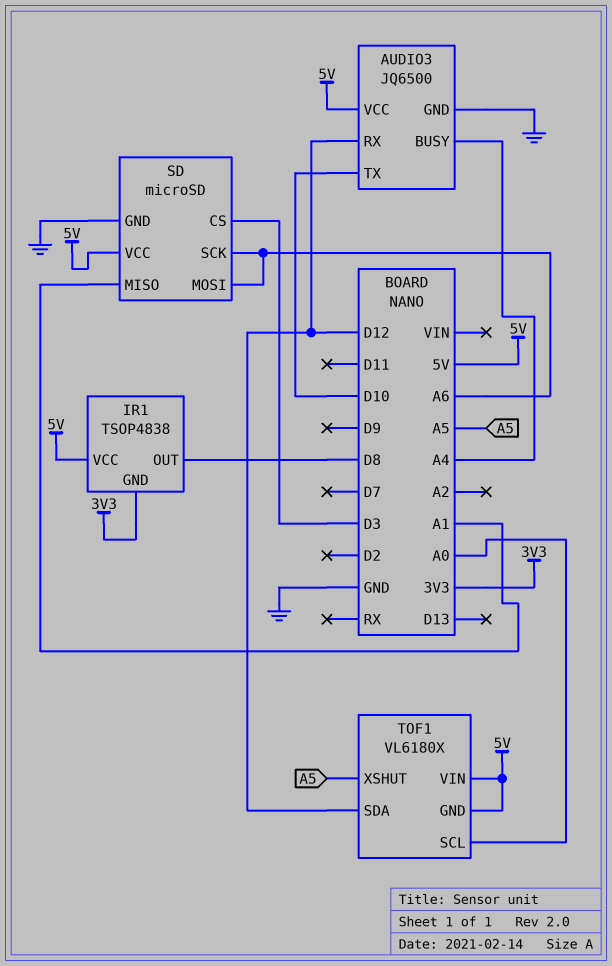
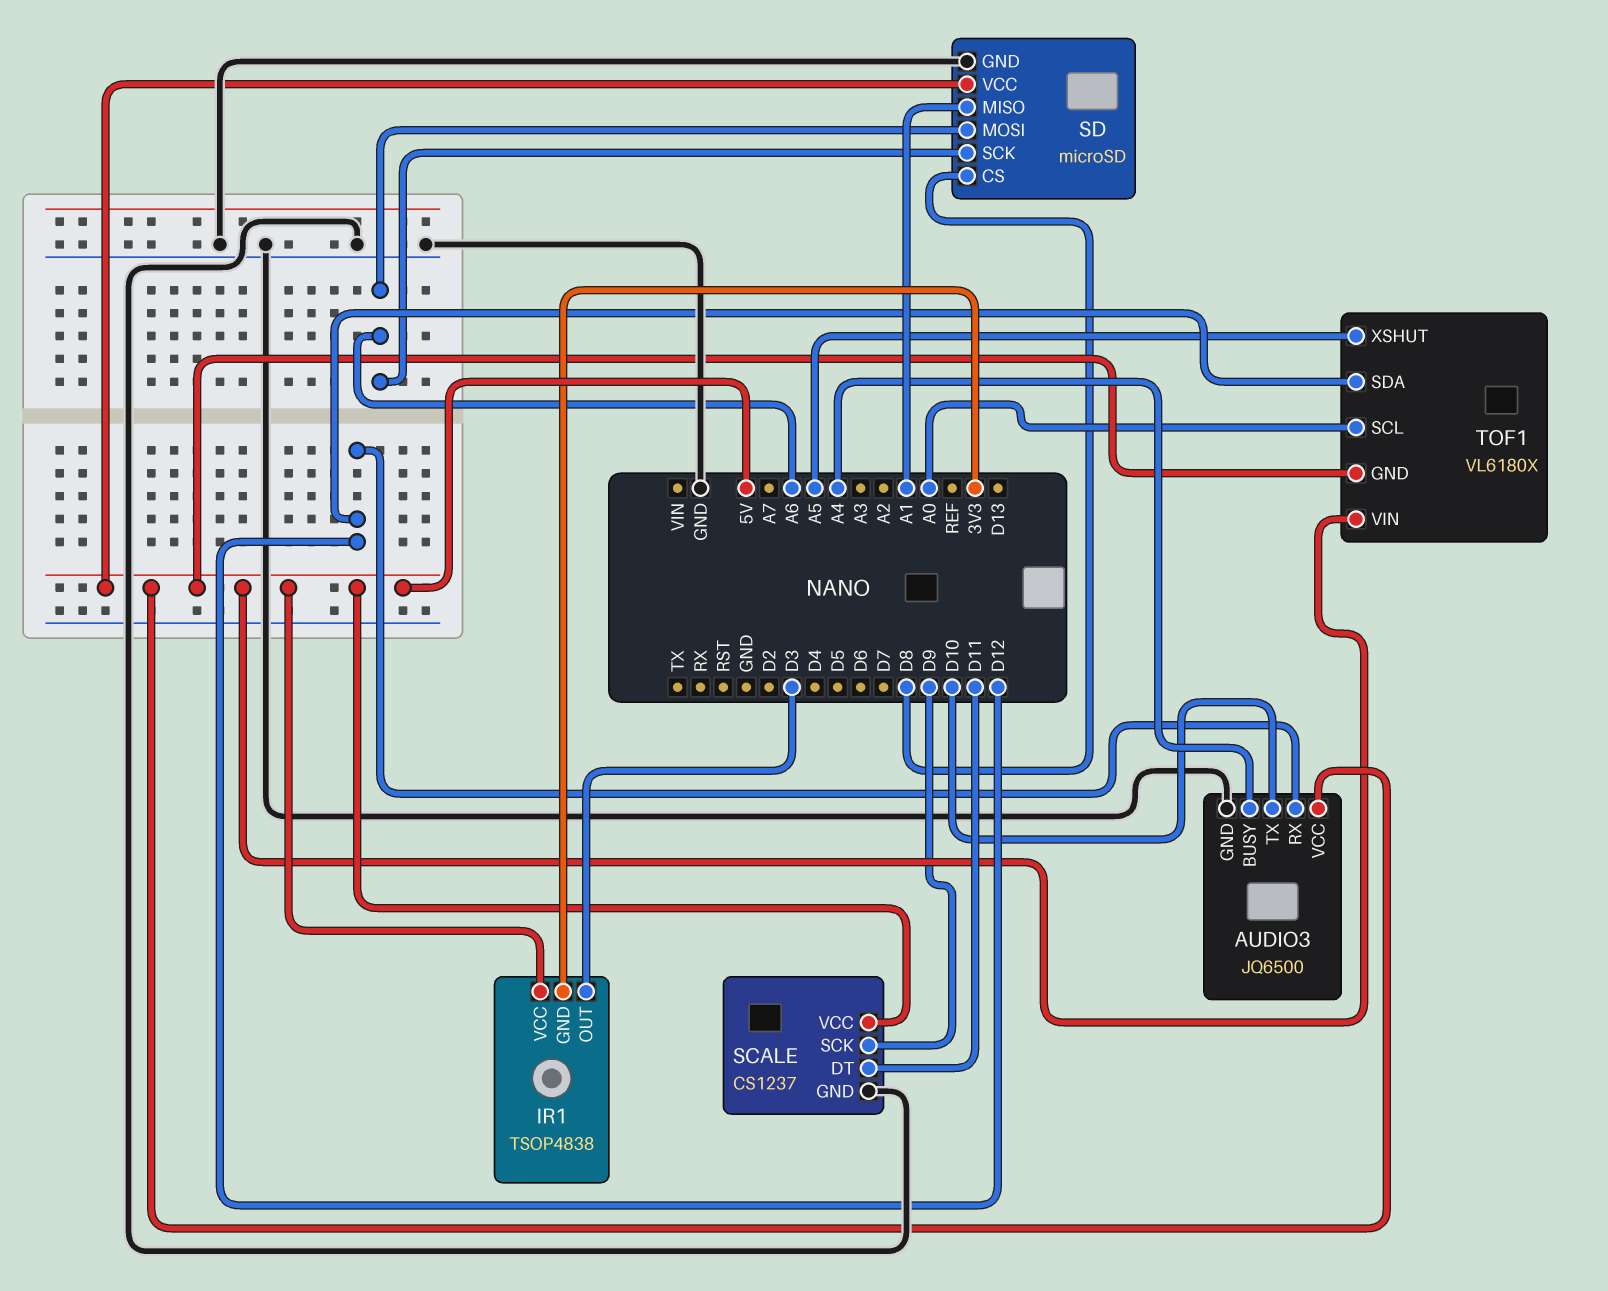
IR1 pin OUT: D8 -> D3
SCALE: none -> CS1237
SCALE pin DT: none -> D11
SCALE pin GND: none -> GND
SCALE pin SCK: none -> D9
SCALE pin VCC: none -> 5V
SD pin CS: D3 -> D8

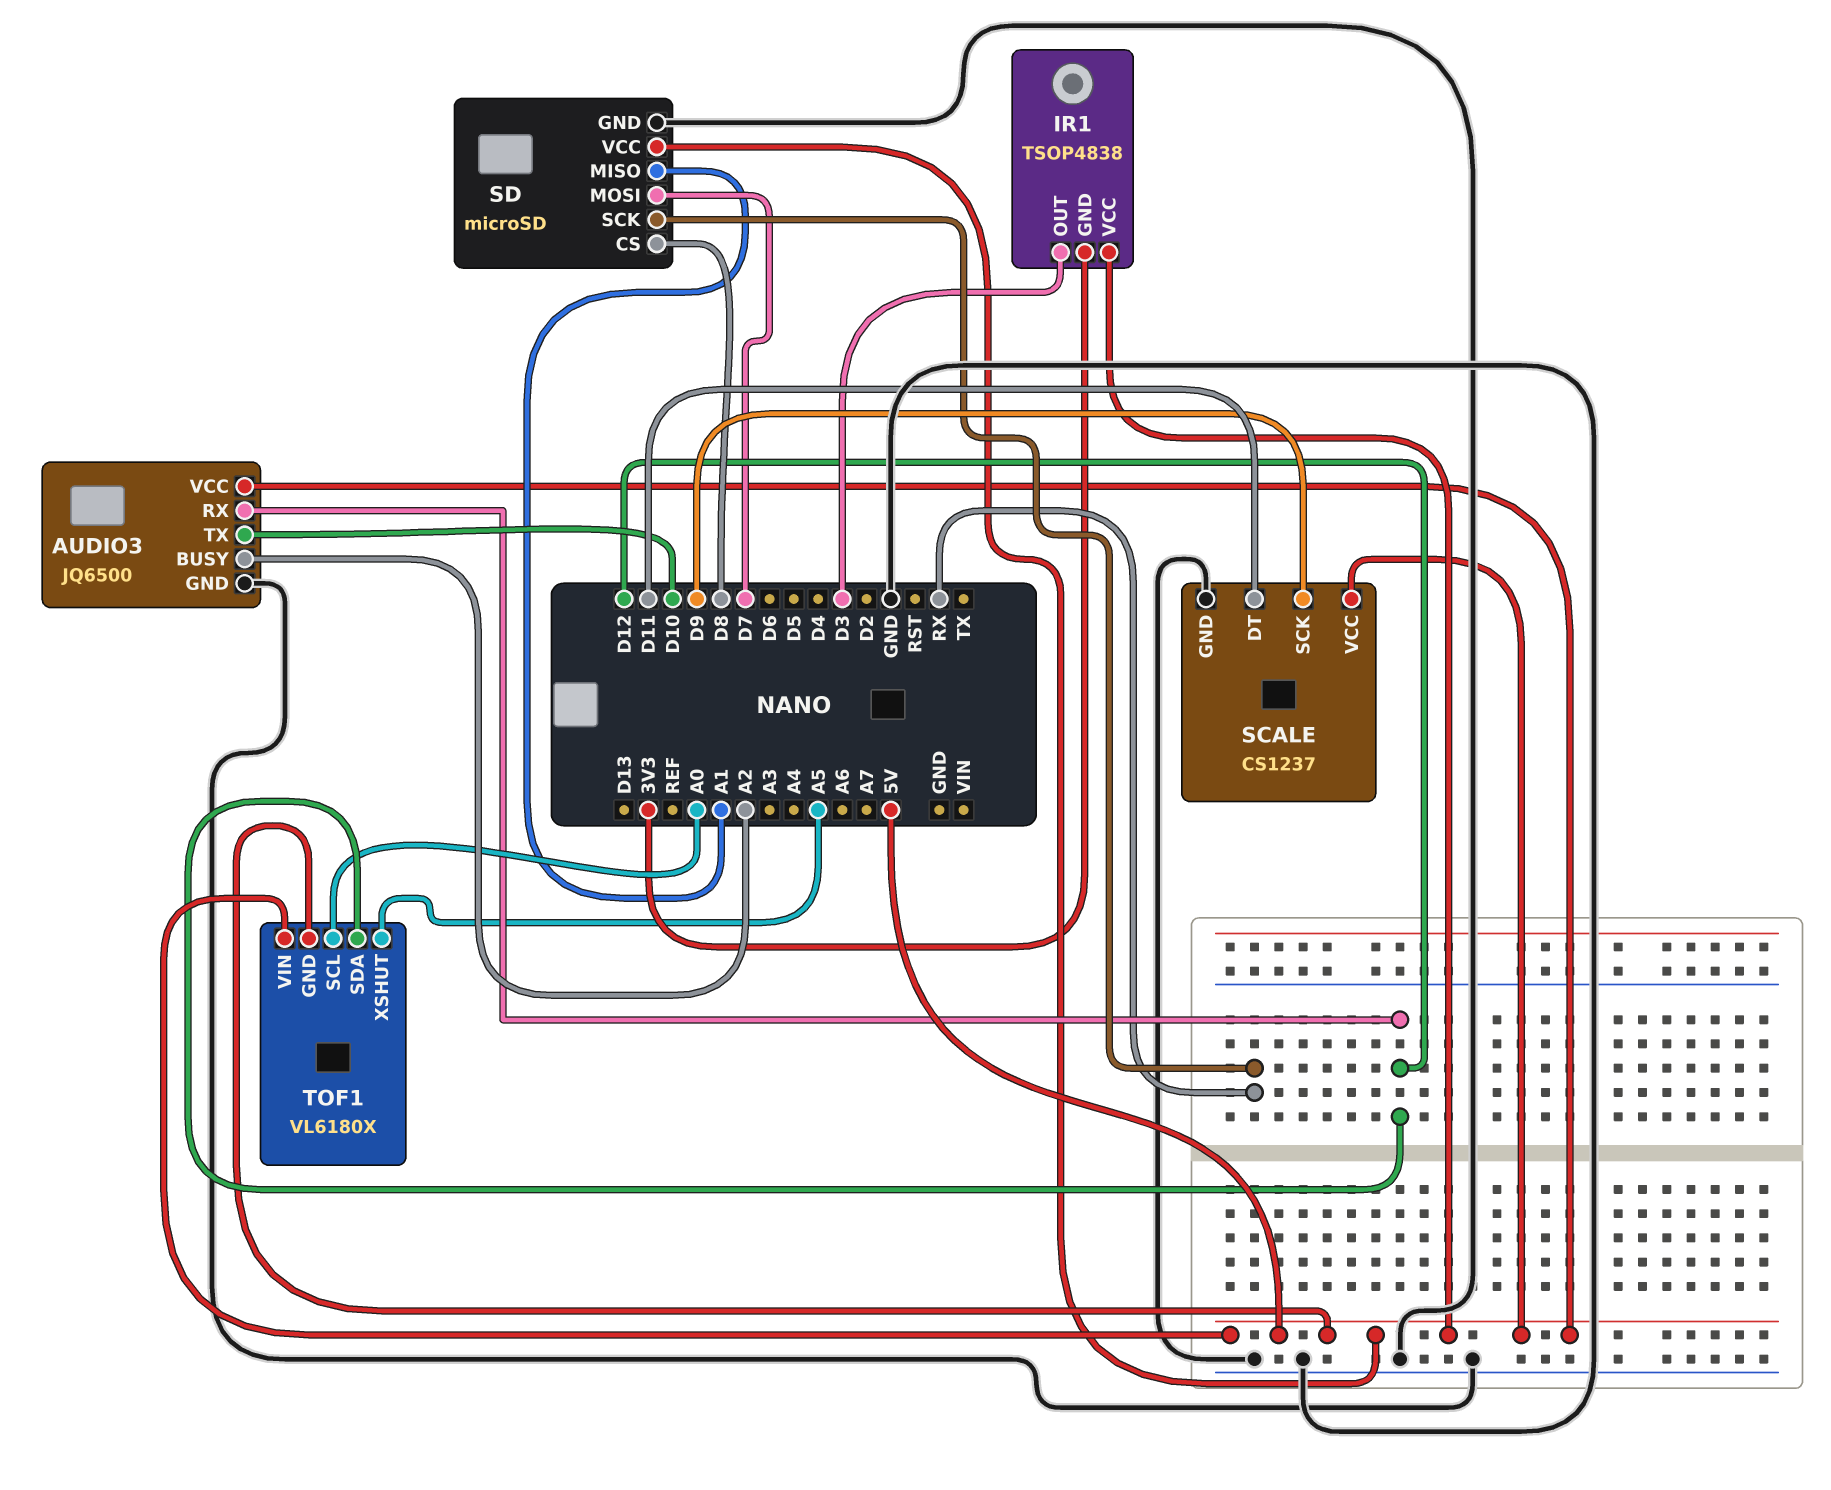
AUDIO3 pin BUSY: A4 -> A2
SD pin MOSI: A6 -> D7
SD pin SCK: A6 -> RX

